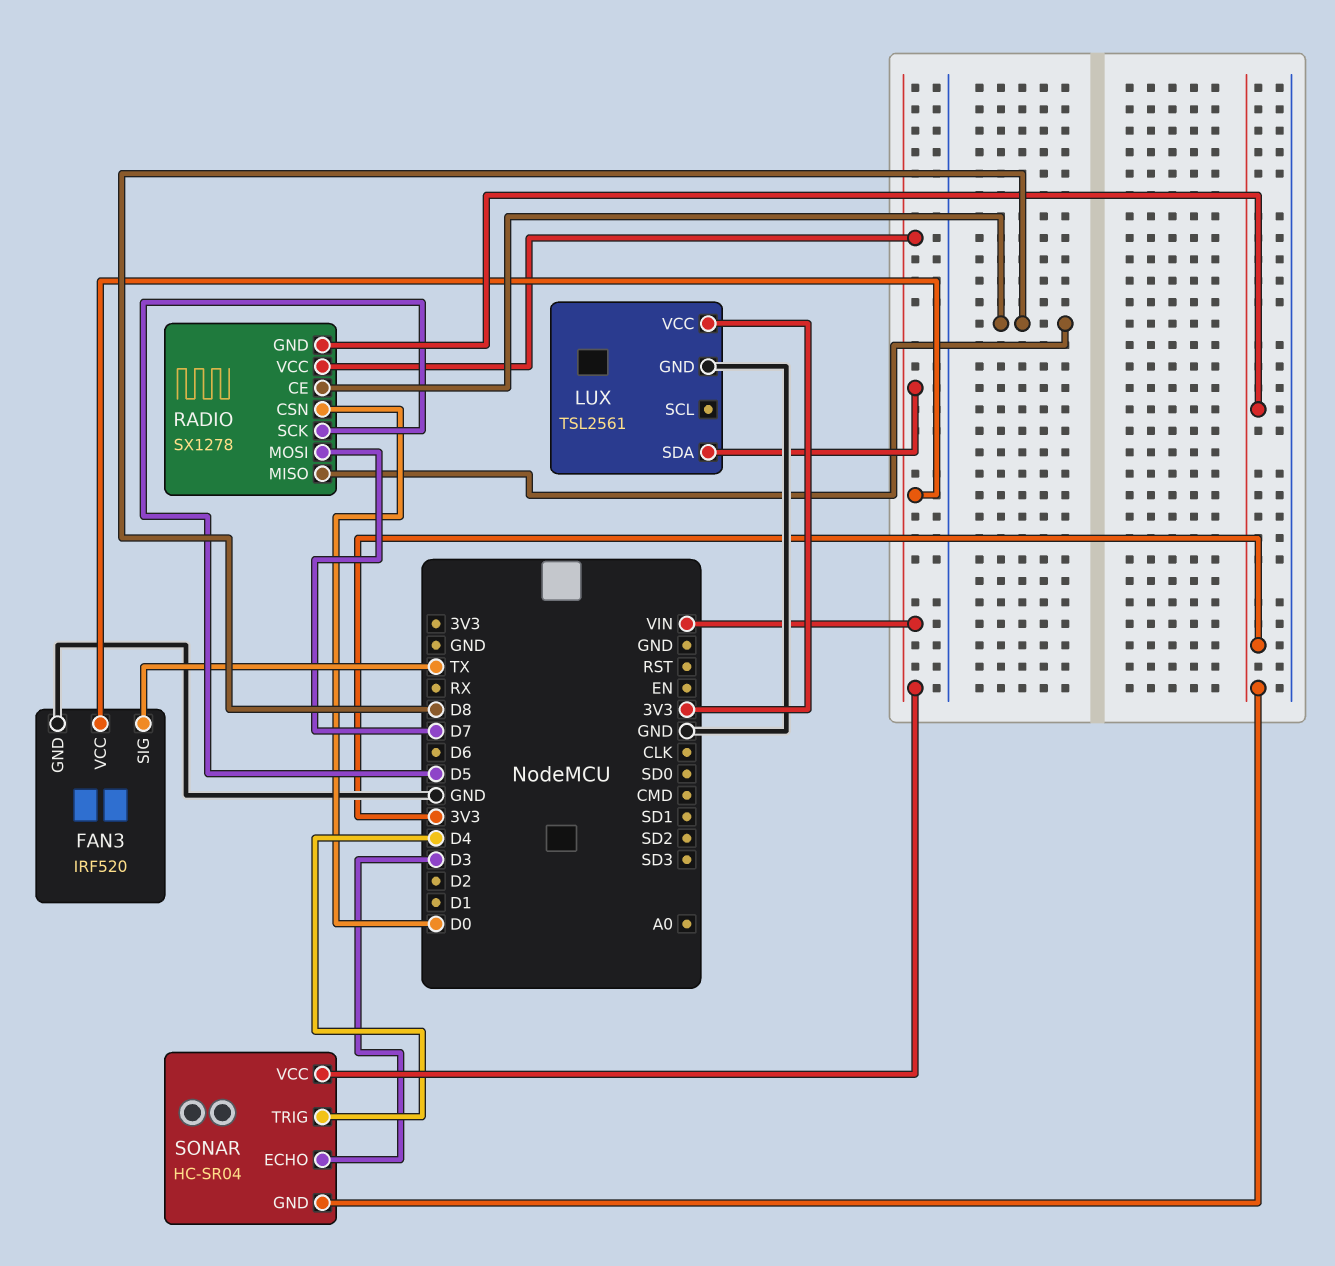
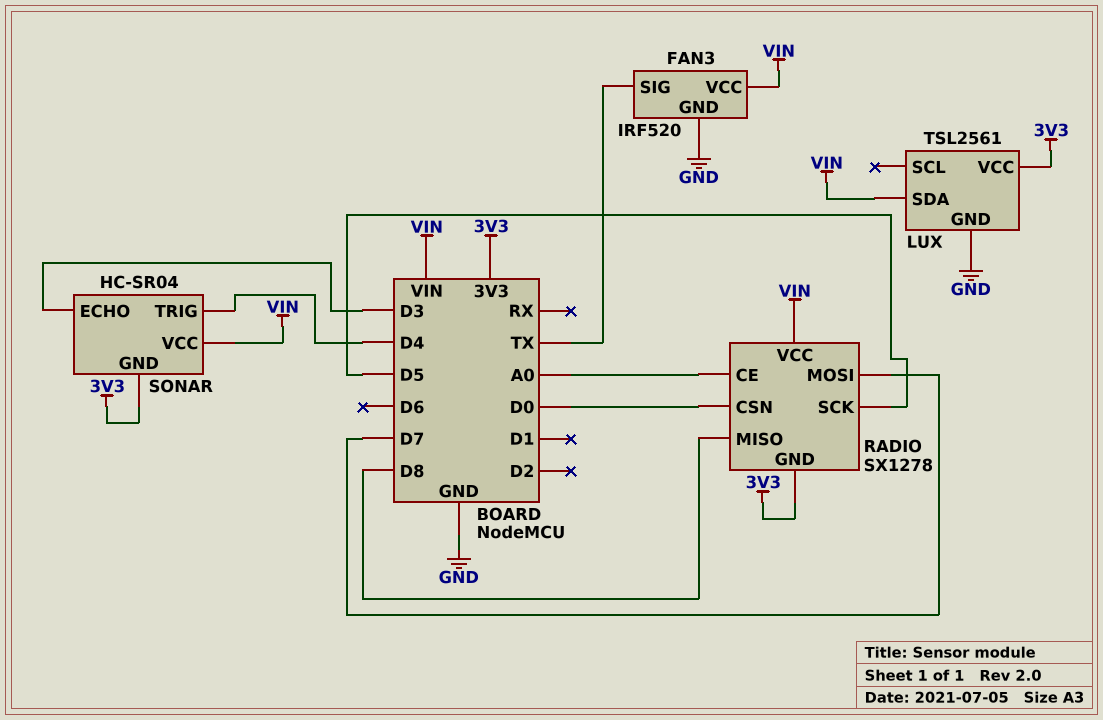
RADIO pin CE: D8 -> A0

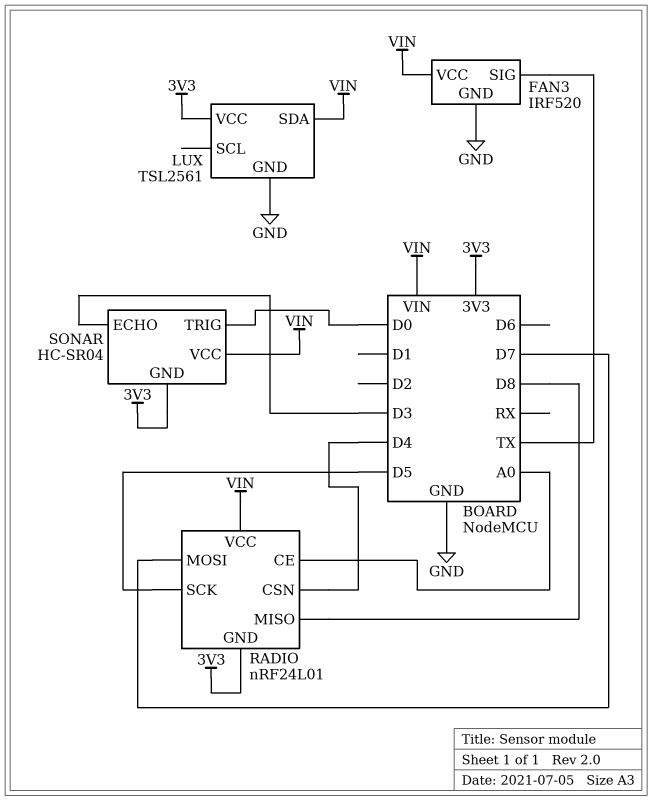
RADIO: SX1278 -> nRF24L01
RADIO pin CSN: D0 -> D4
SONAR pin TRIG: D4 -> D0

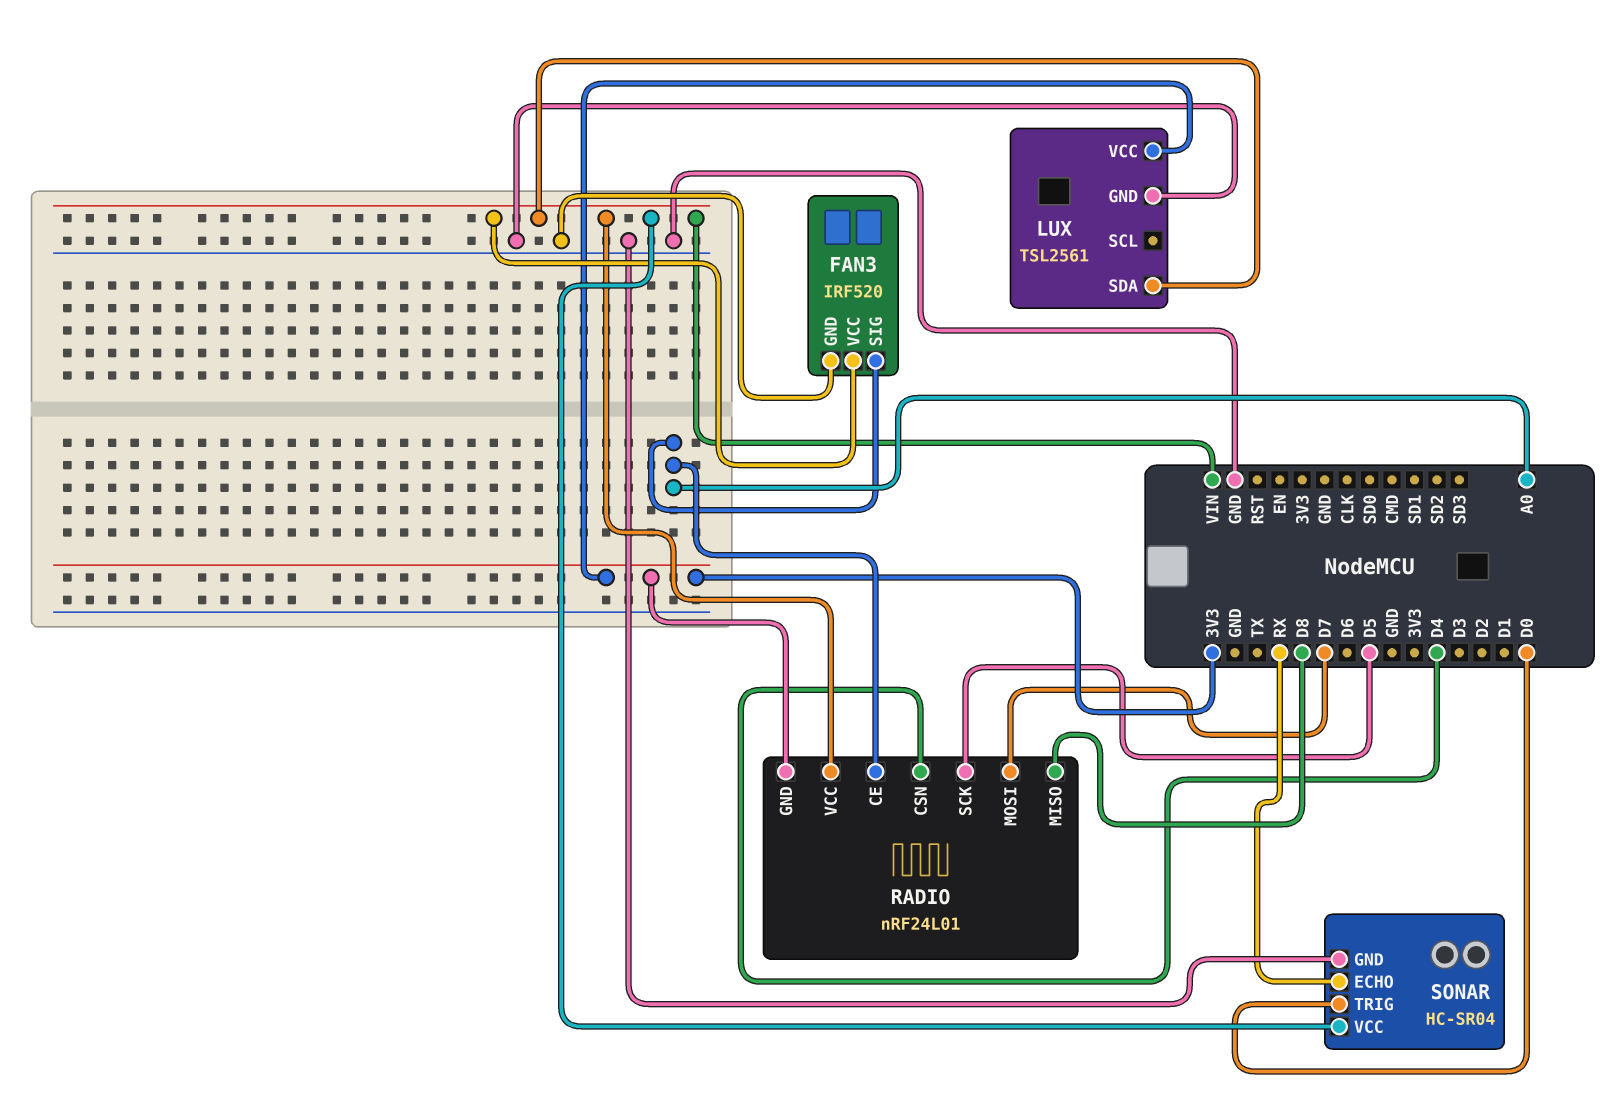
FAN3 pin SIG: TX -> A0
SONAR pin ECHO: D3 -> RX
SONAR pin GND: 3V3 -> GND

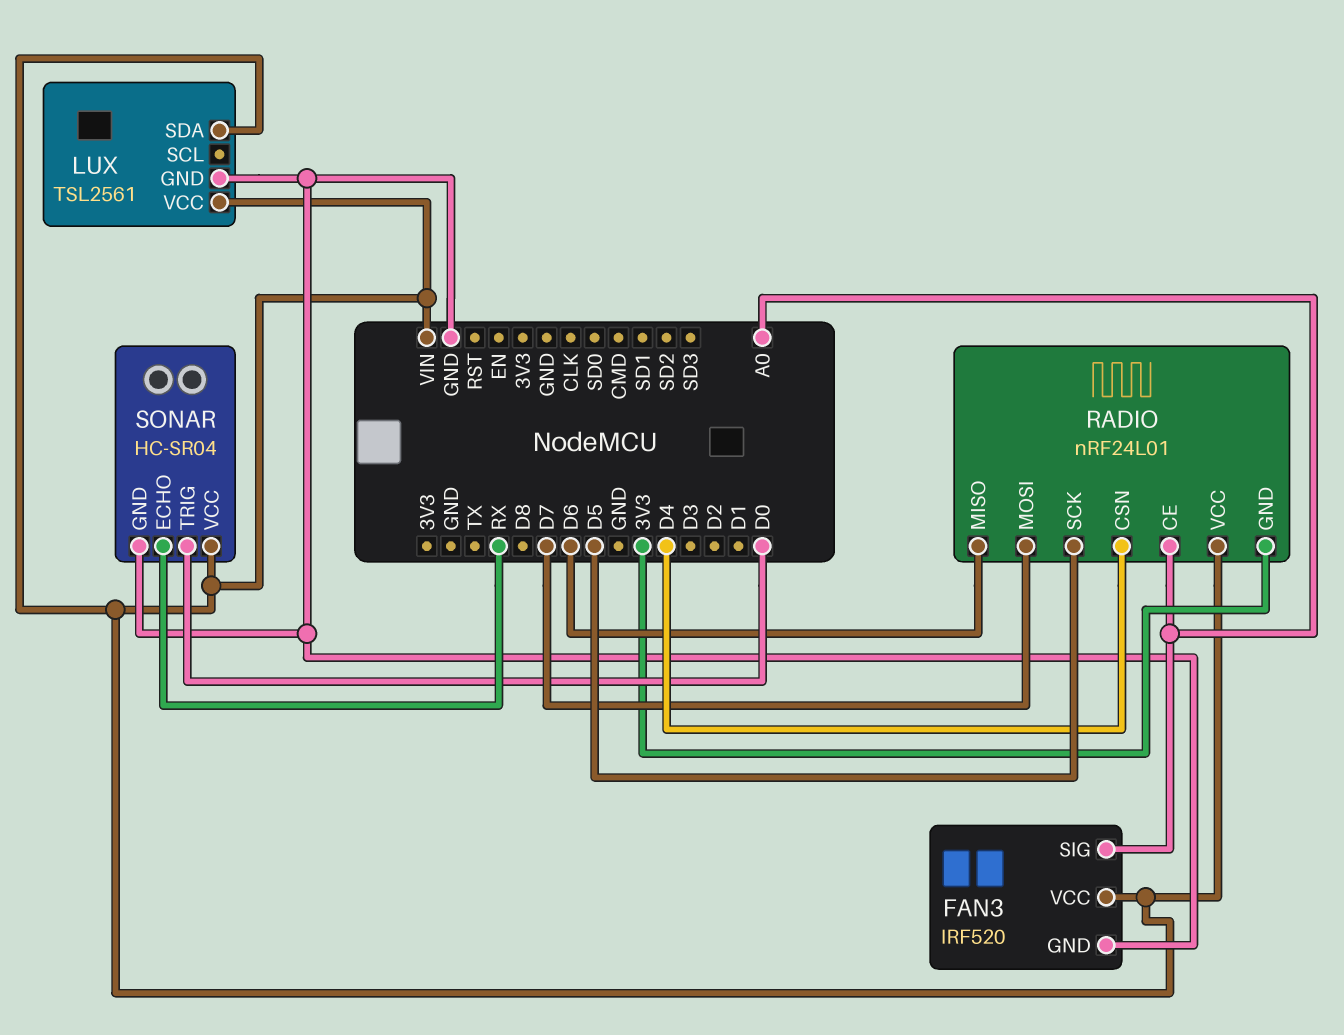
LUX pin VCC: 3V3 -> VIN
RADIO pin MISO: D8 -> D6

